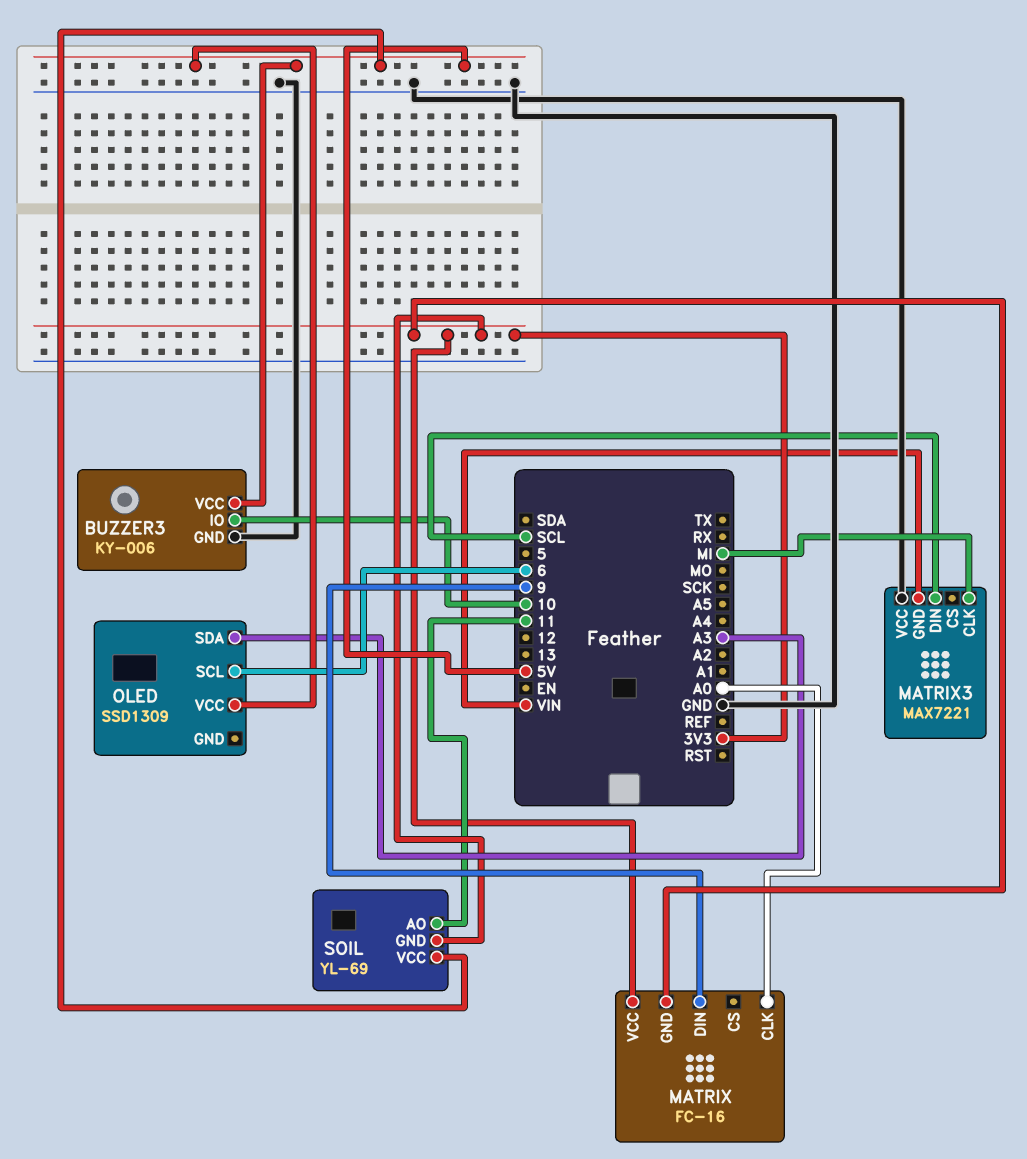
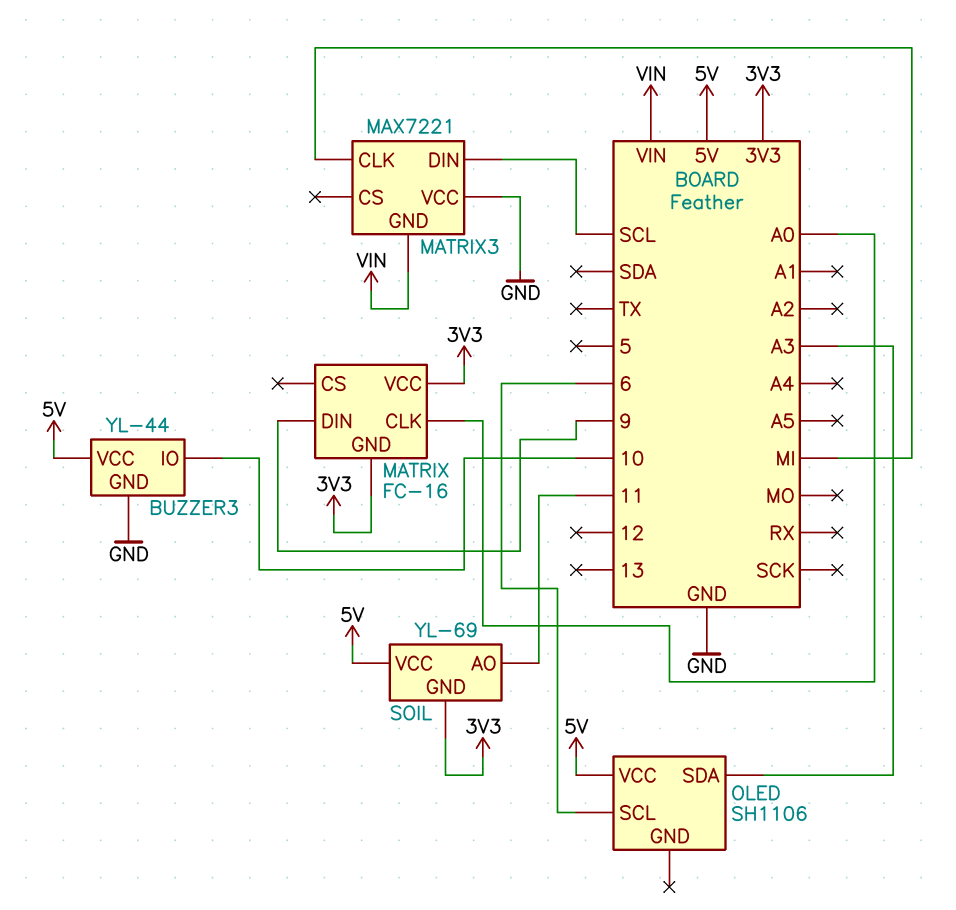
BUZZER3: KY-006 -> YL-44
OLED: SSD1309 -> SH1106

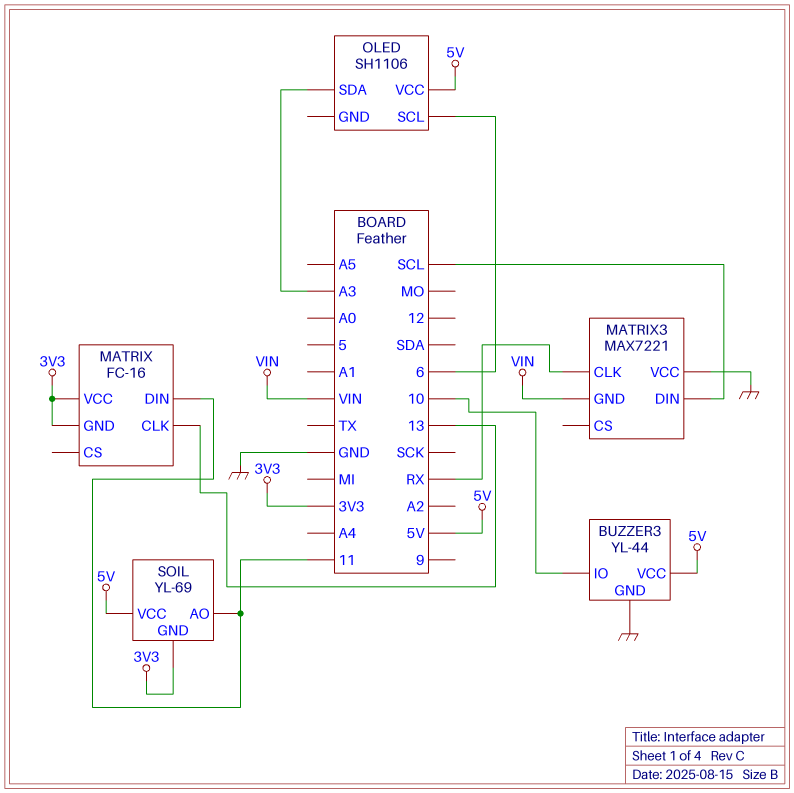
MATRIX pin CLK: A0 -> 13
MATRIX pin DIN: 9 -> 11
MATRIX3 pin CLK: MI -> RX

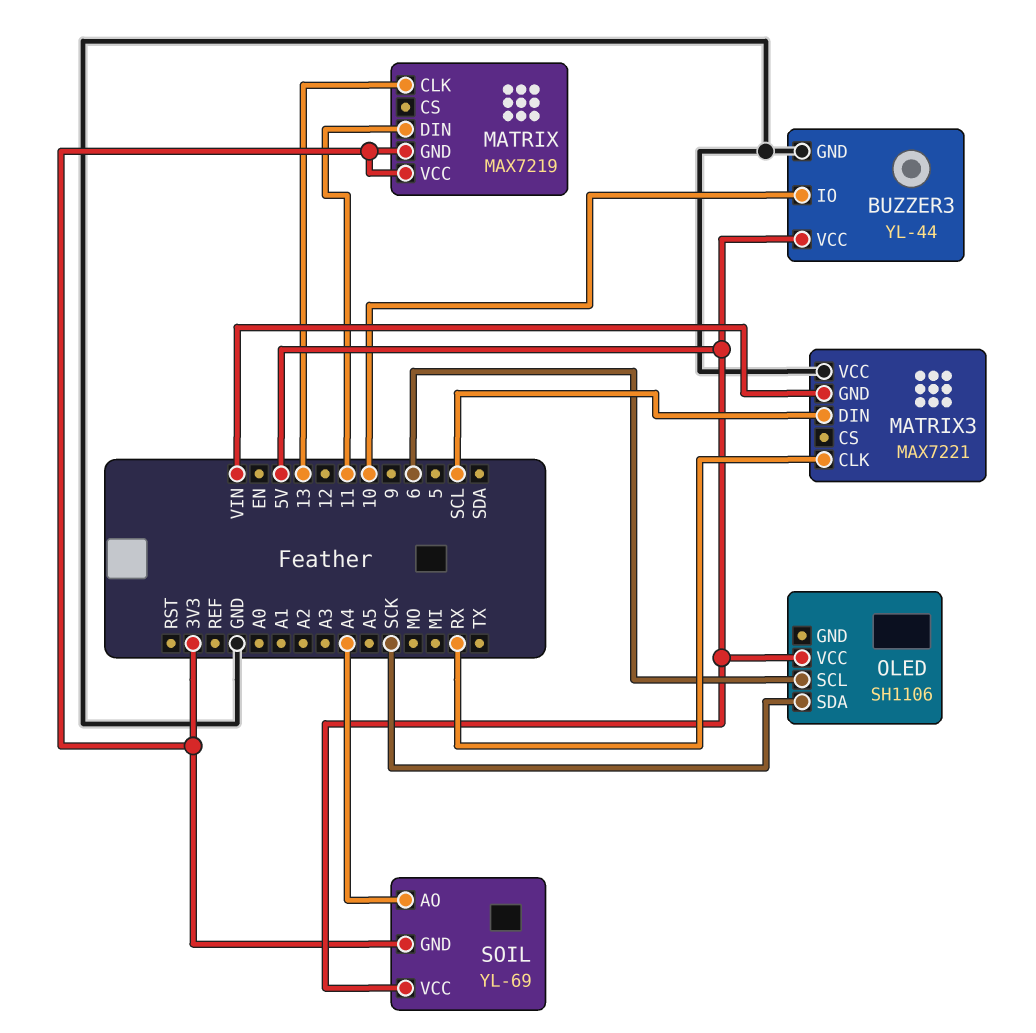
MATRIX: FC-16 -> MAX7219
OLED pin SDA: A3 -> SCK
SOIL pin AO: 11 -> A4

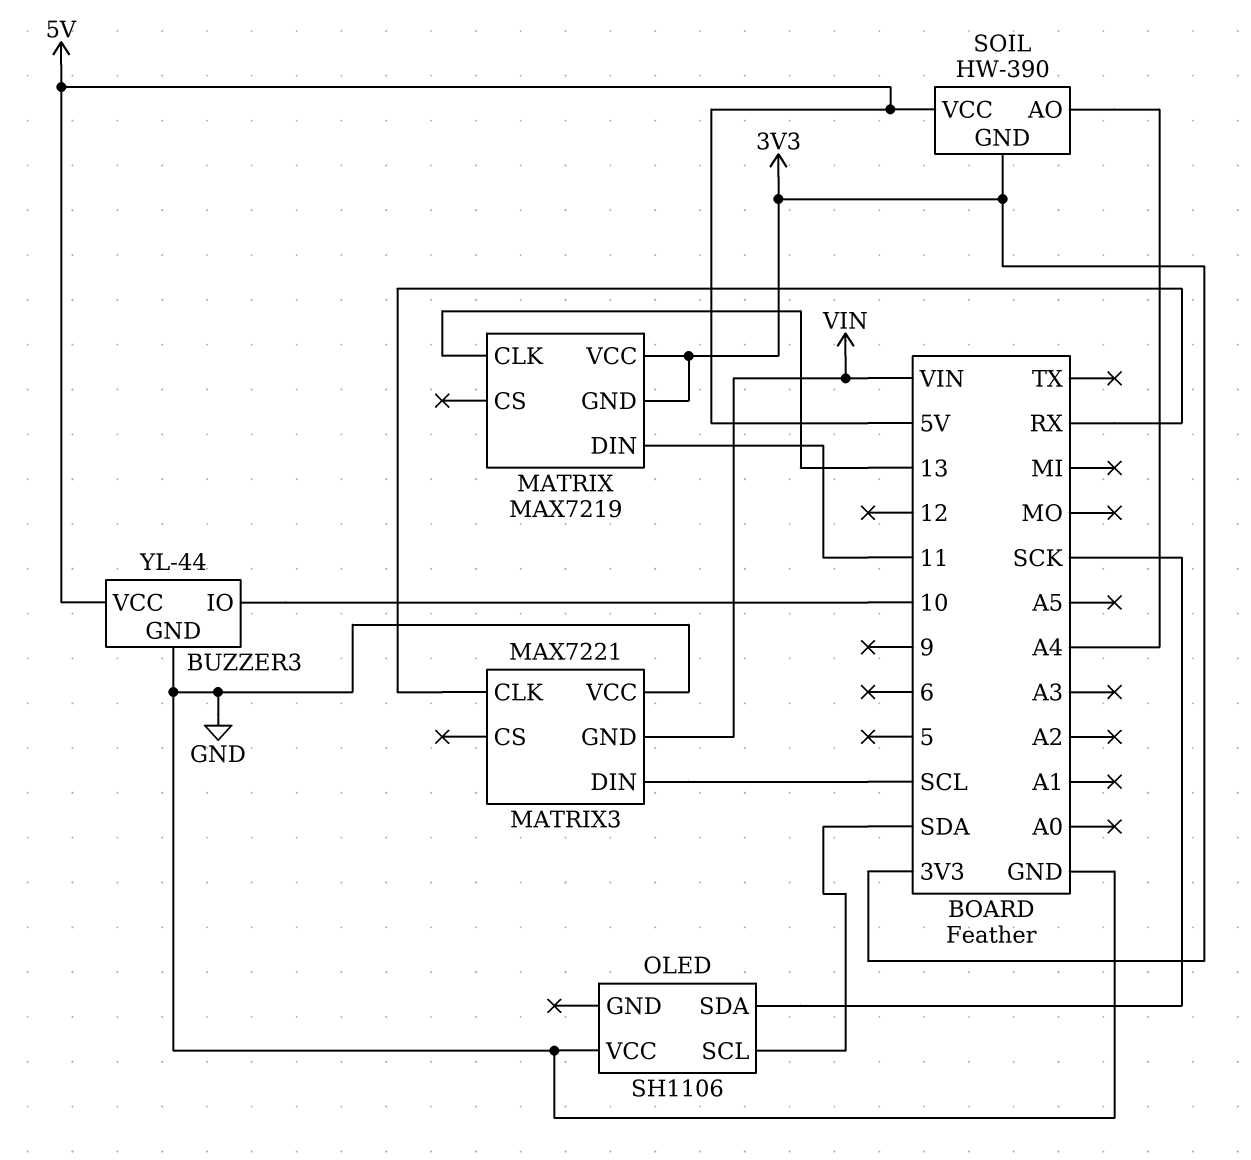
OLED pin SCL: 6 -> SDA
OLED pin VCC: 5V -> GND
SOIL: YL-69 -> HW-390

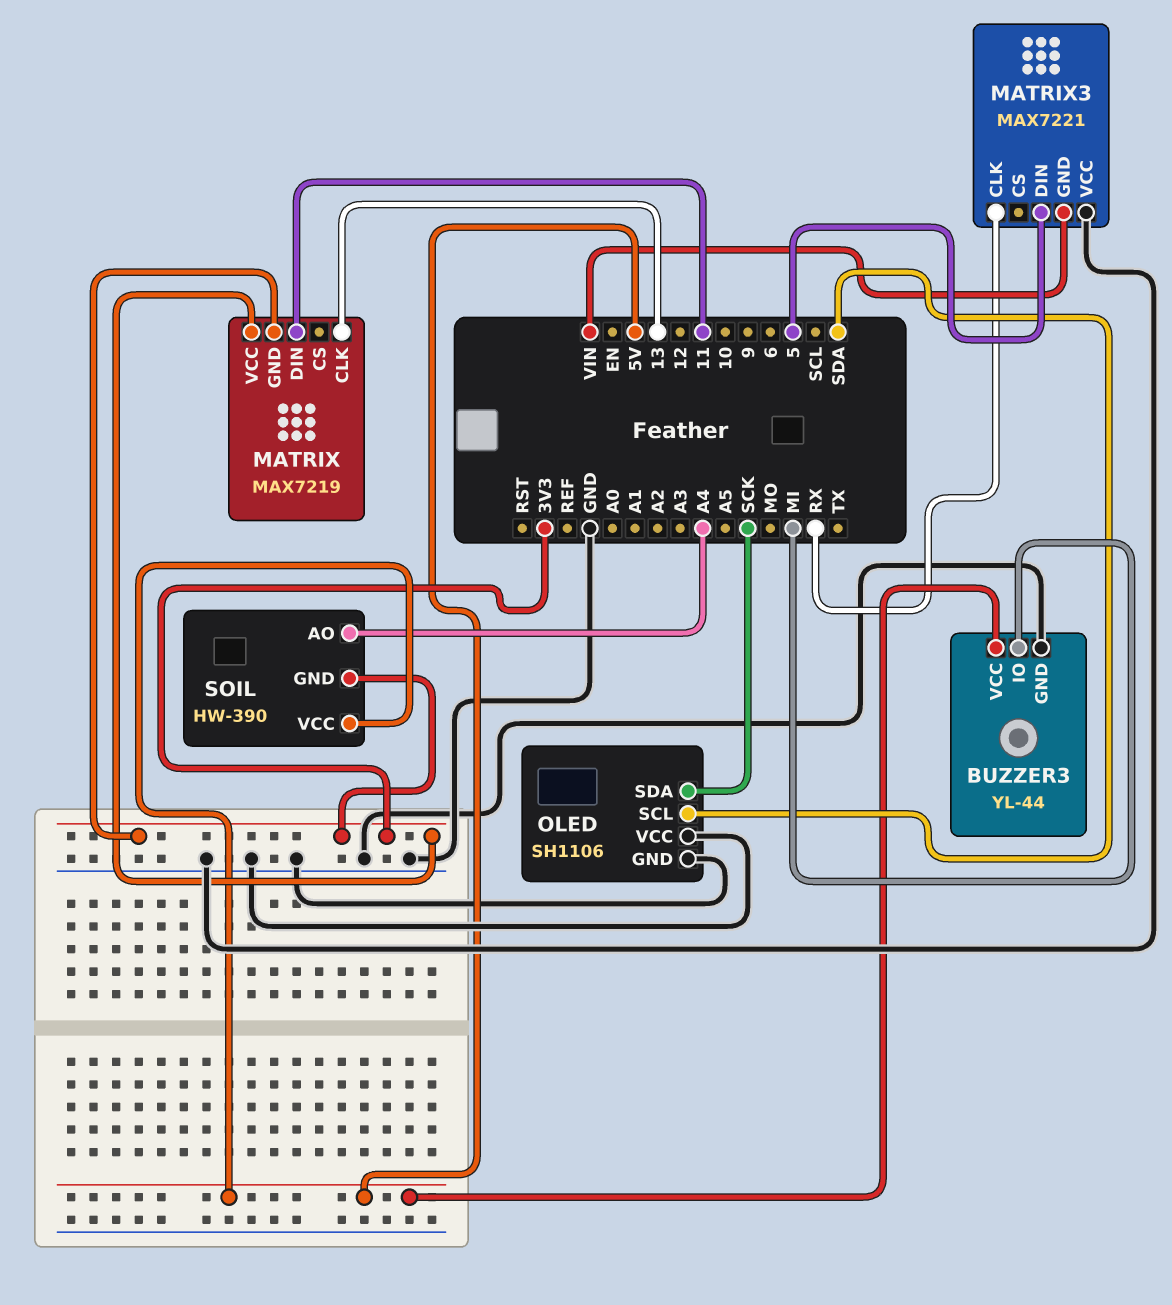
BUZZER3 pin IO: 10 -> MI
MATRIX3 pin DIN: SCL -> 5
OLED pin GND: none -> GND

